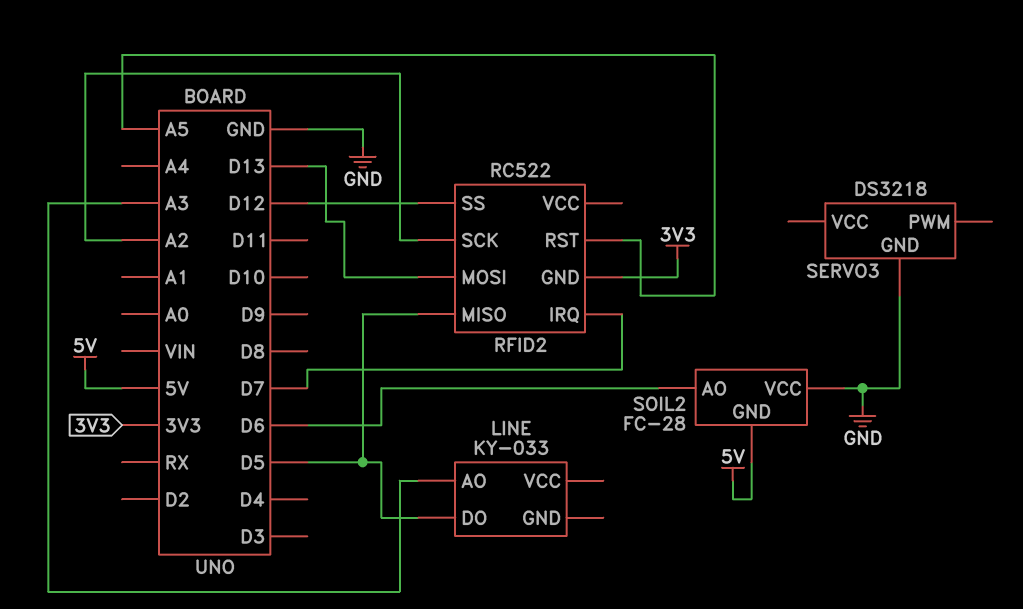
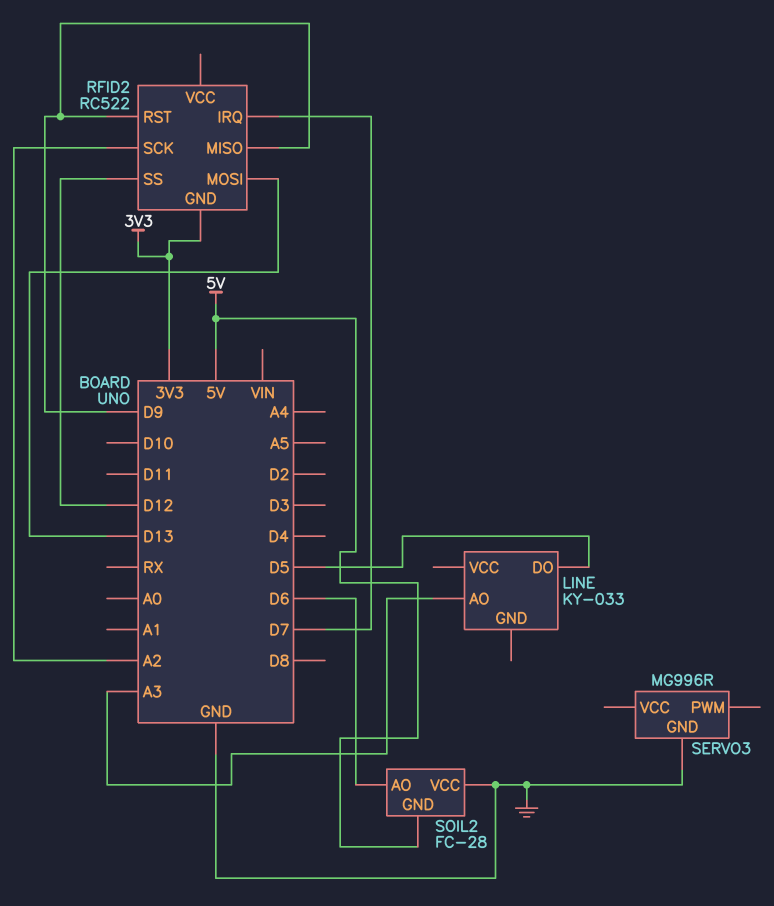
RFID2 pin MISO: D5 -> D9
RFID2 pin RST: A5 -> D9
SERVO3: DS3218 -> MG996R

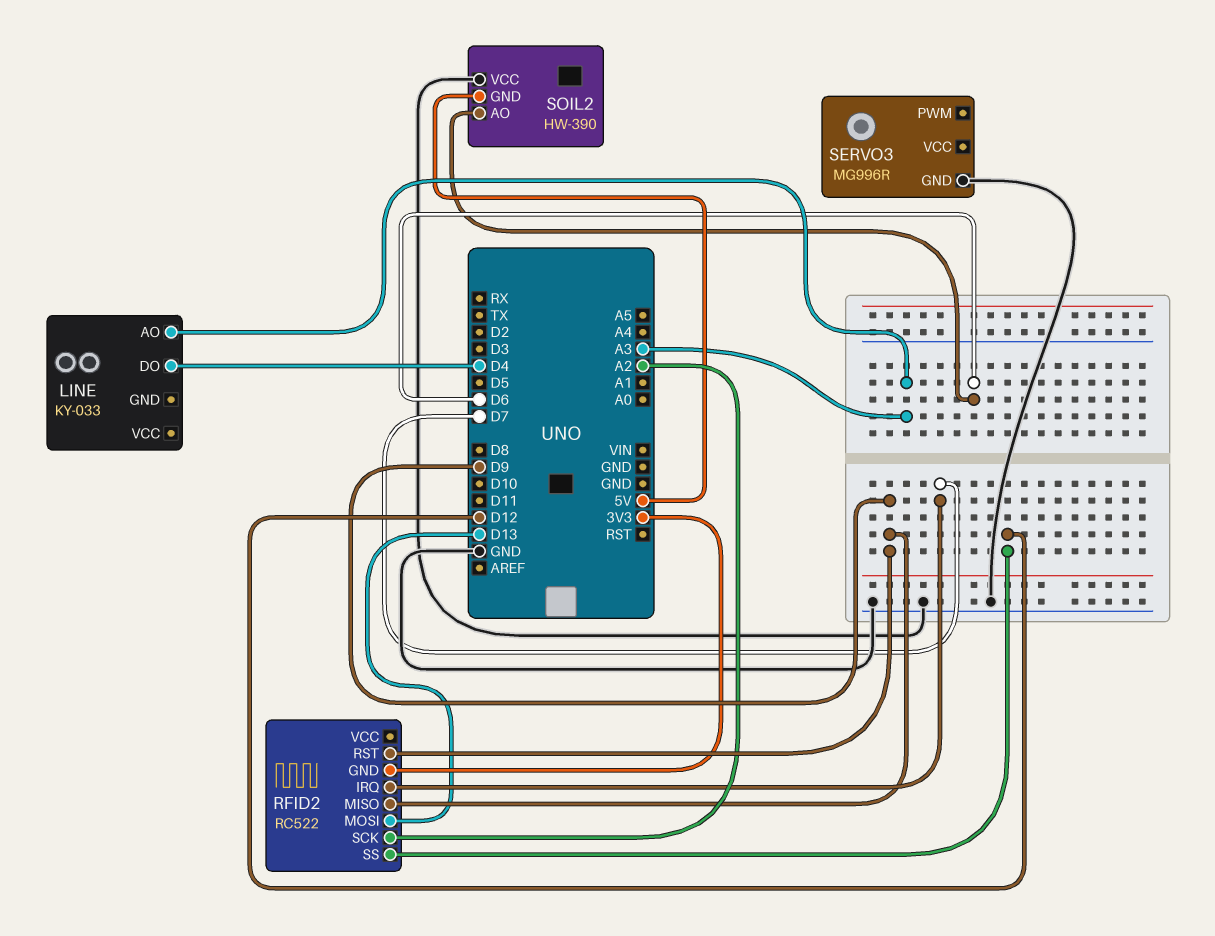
LINE pin DO: D5 -> D4
SOIL2: FC-28 -> HW-390

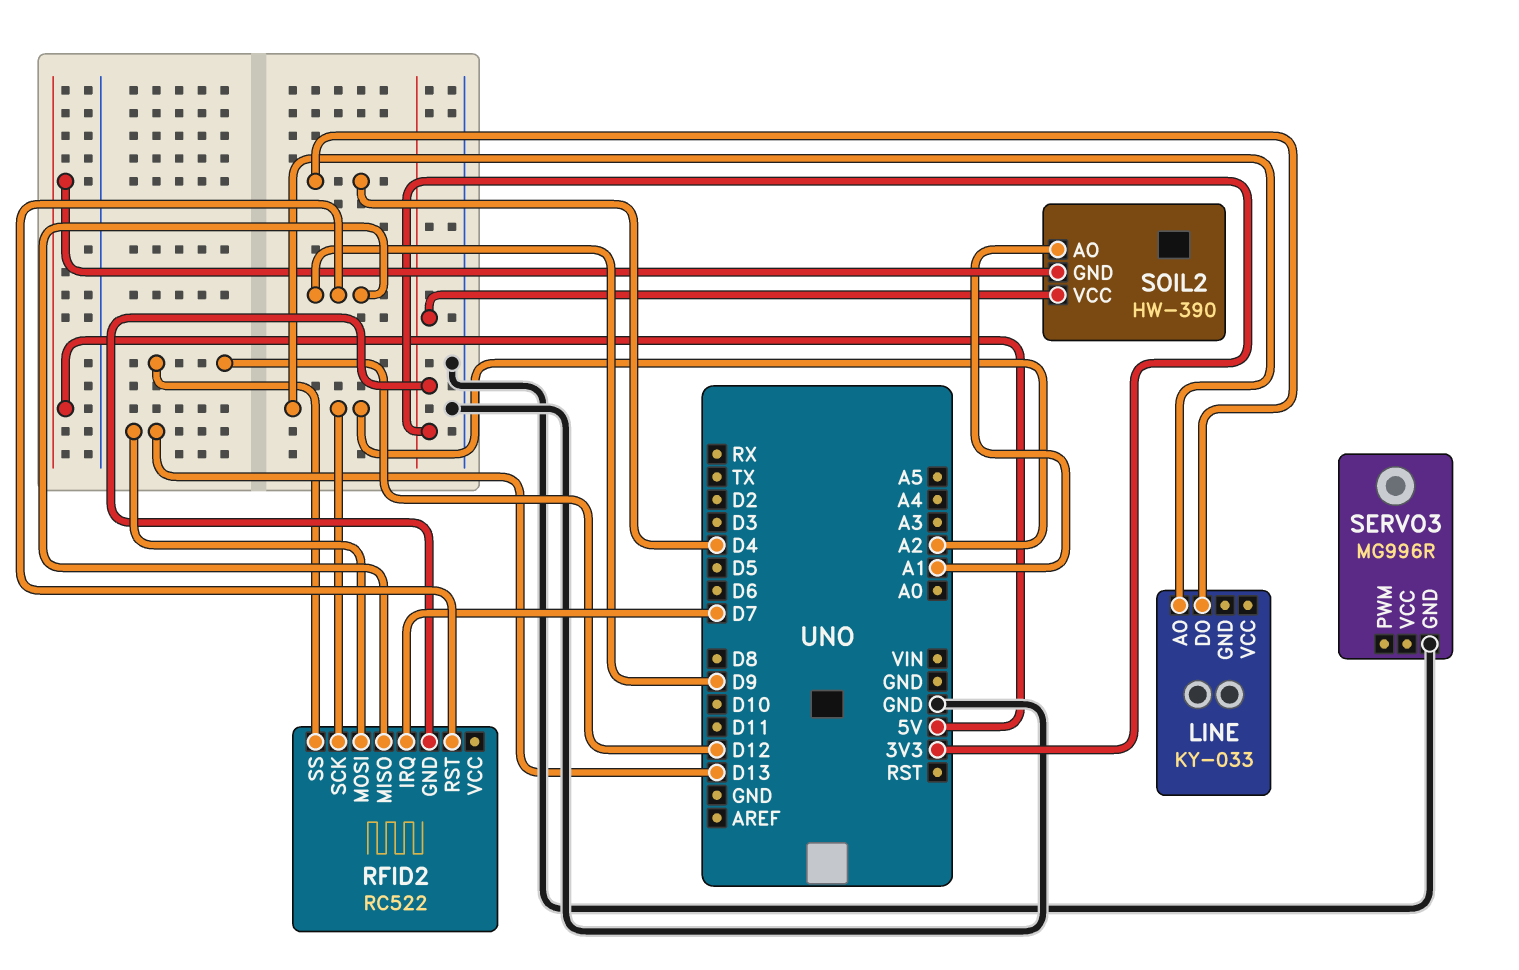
LINE pin AO: A3 -> A2
SOIL2 pin AO: D6 -> A1
SOIL2 pin VCC: GND -> 3V3

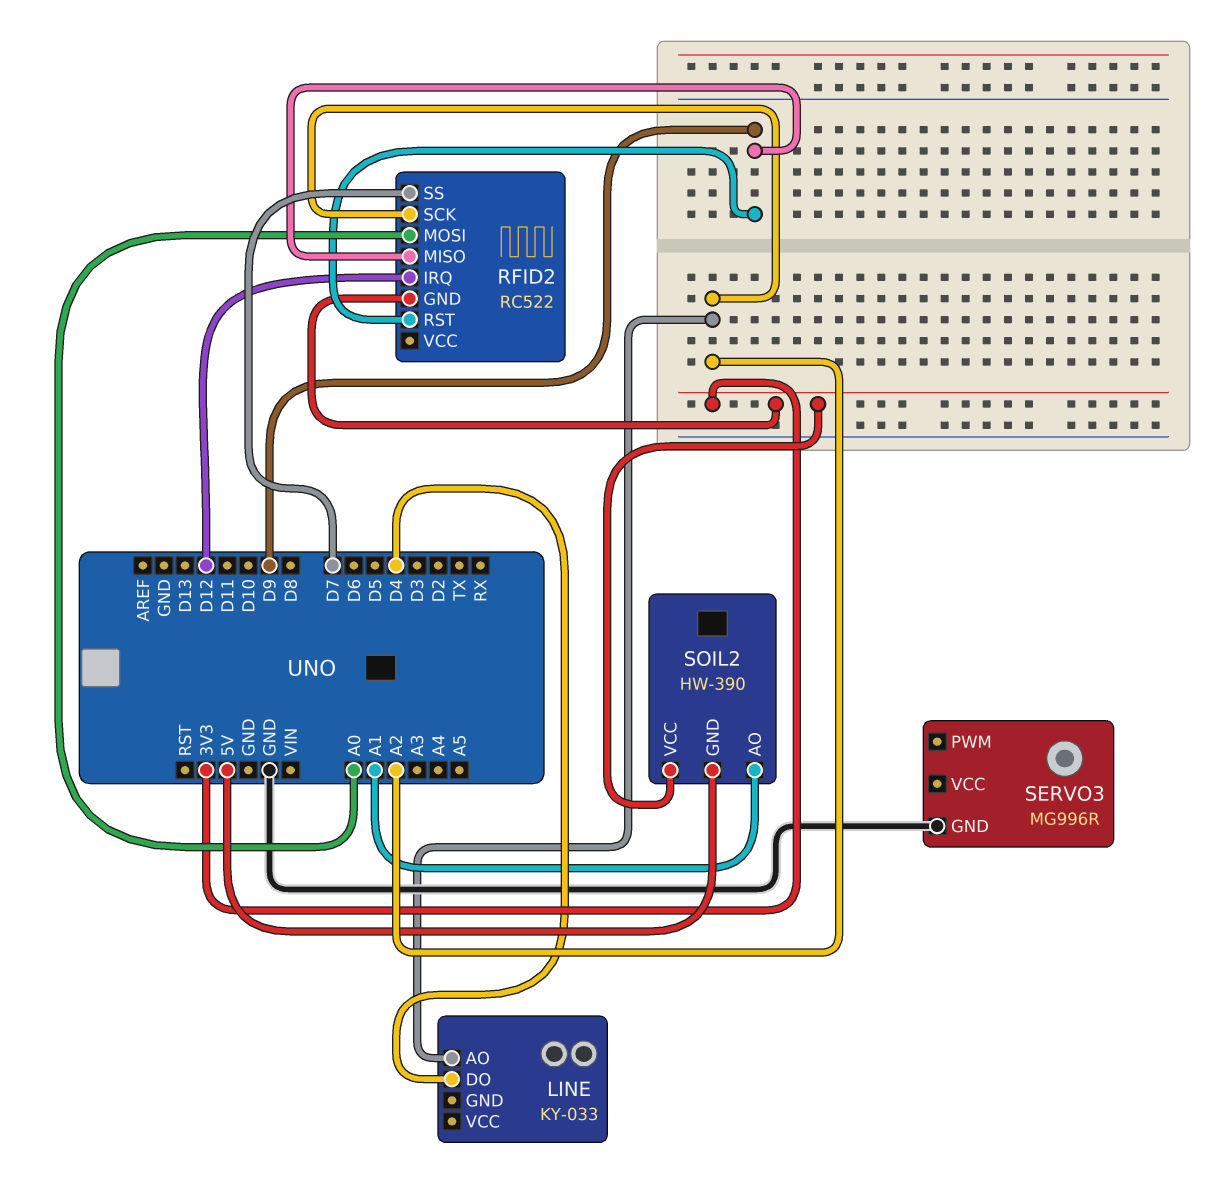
RFID2 pin IRQ: D7 -> D12
RFID2 pin MOSI: D13 -> A0
RFID2 pin SS: D12 -> D7

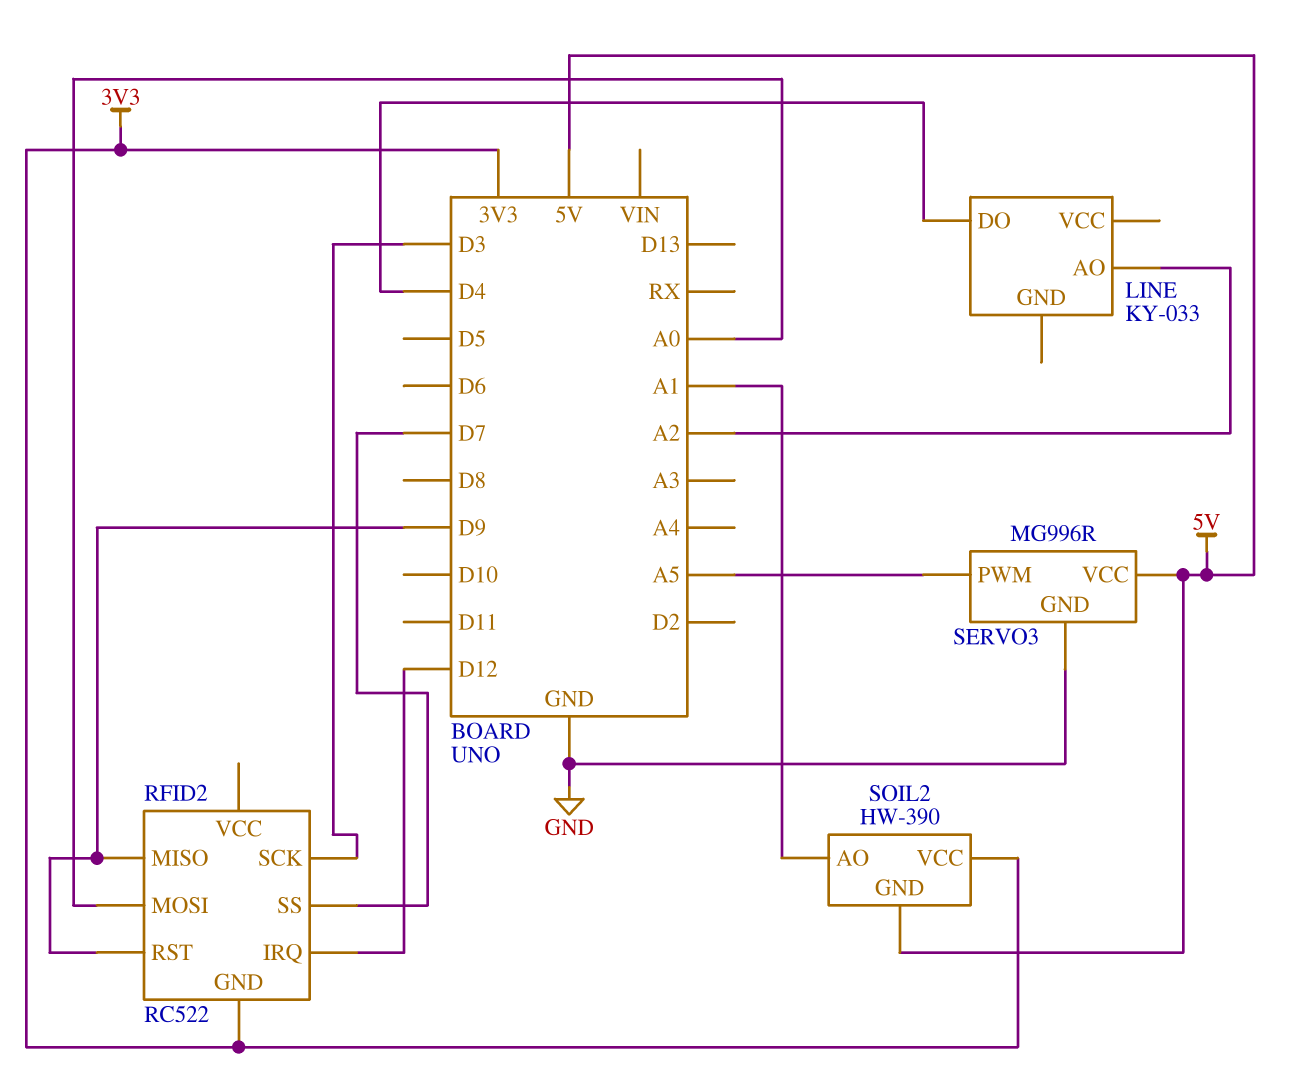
RFID2 pin SCK: A2 -> D3
SERVO3 pin PWM: none -> A5
SERVO3 pin VCC: none -> 5V

